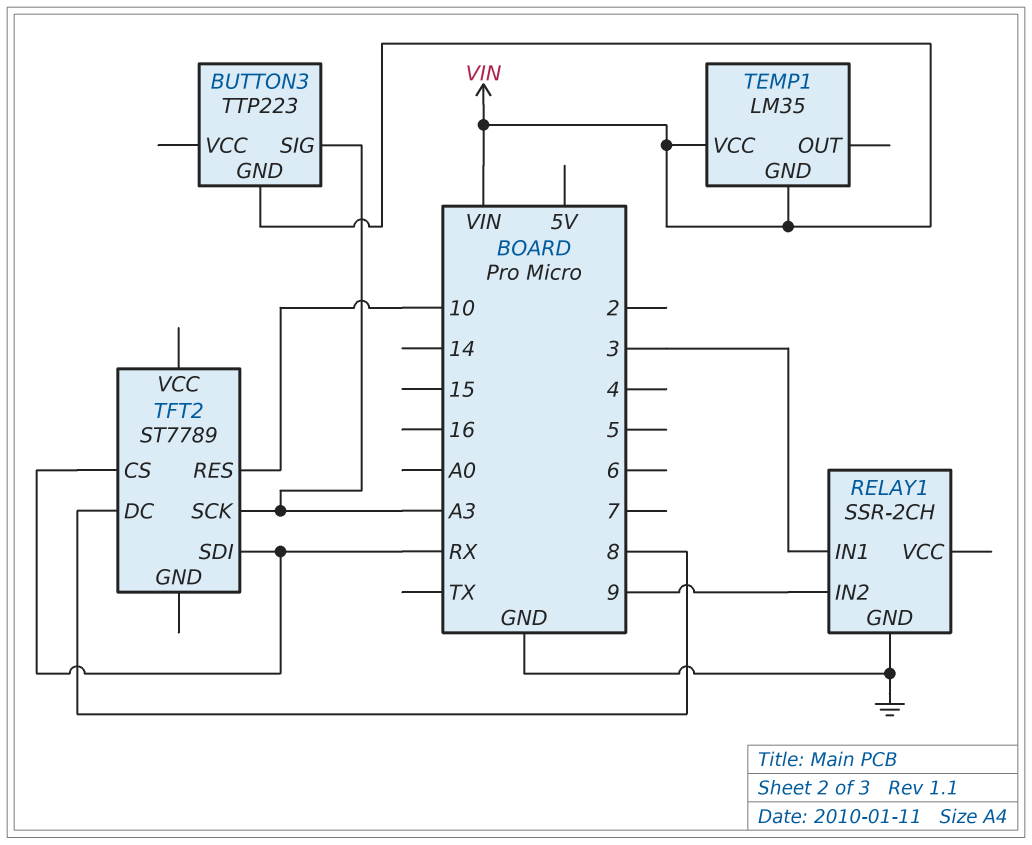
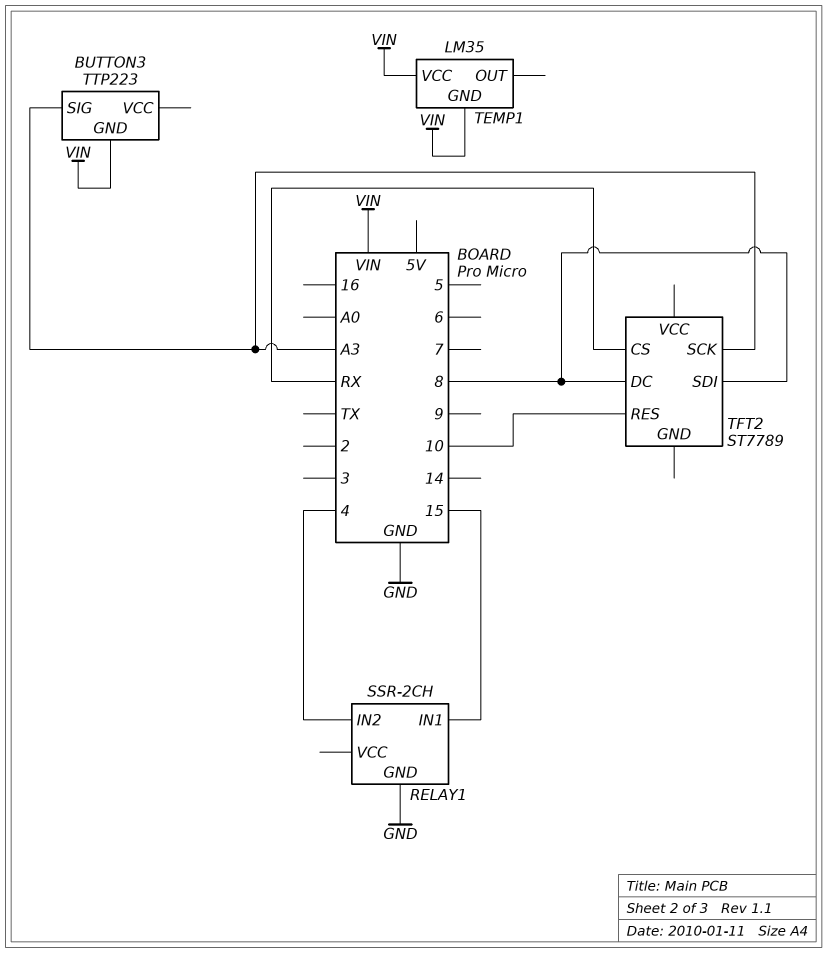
RELAY1 pin IN1: 3 -> 15
RELAY1 pin IN2: 9 -> 4
TFT2 pin SDI: RX -> 8

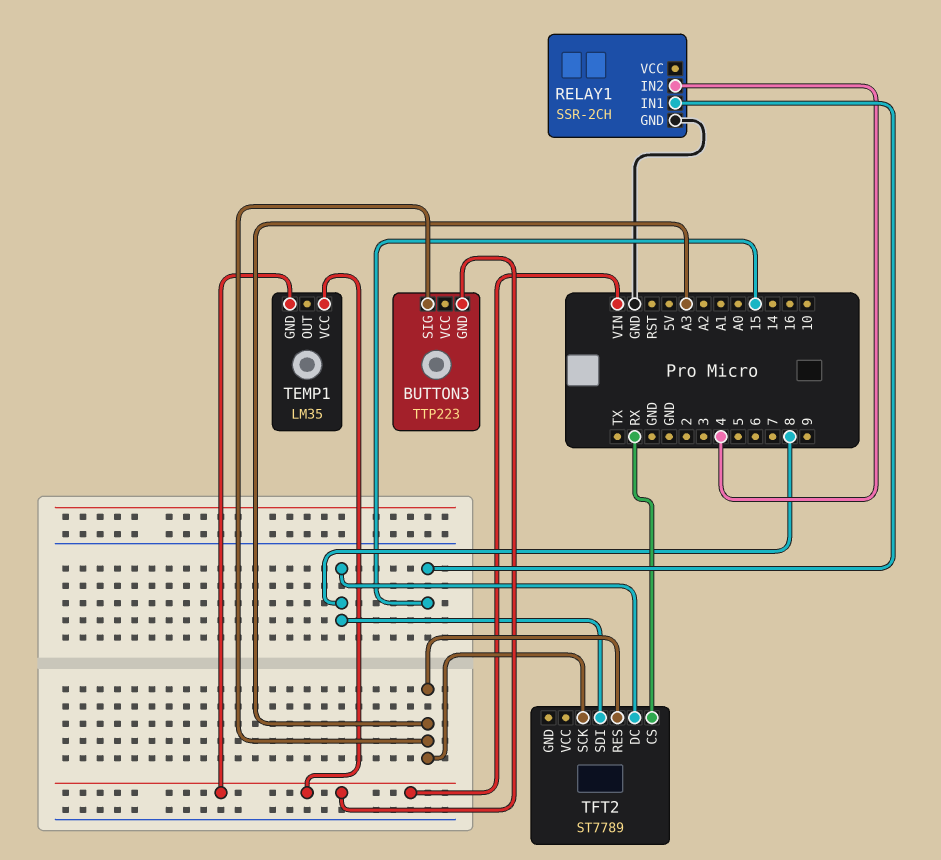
TFT2 pin RES: 10 -> A3

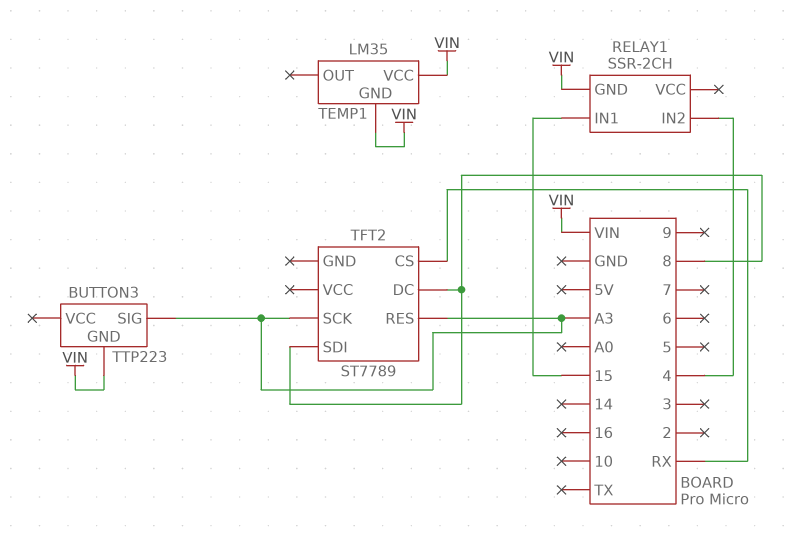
RELAY1 pin GND: GND -> VIN

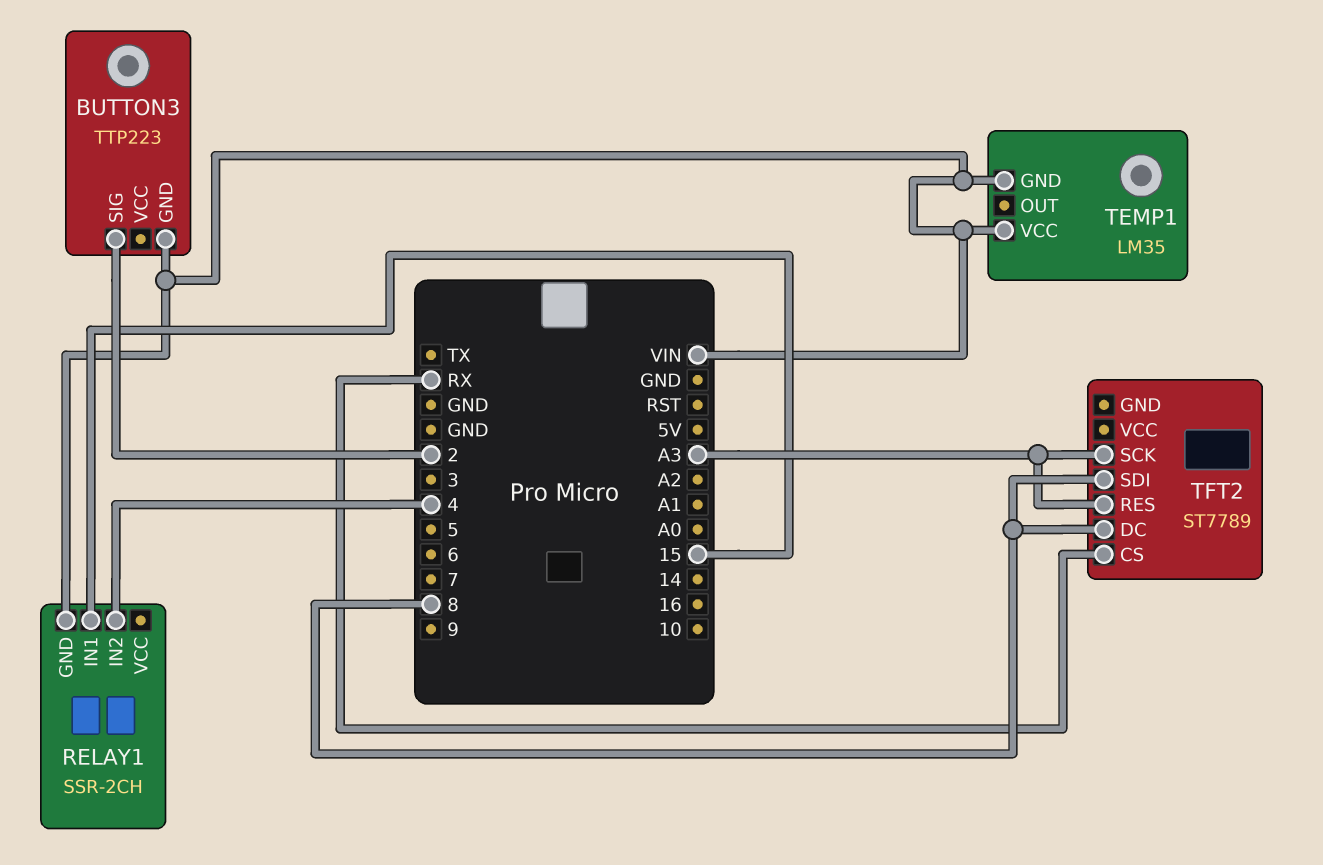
BUTTON3 pin SIG: A3 -> 2

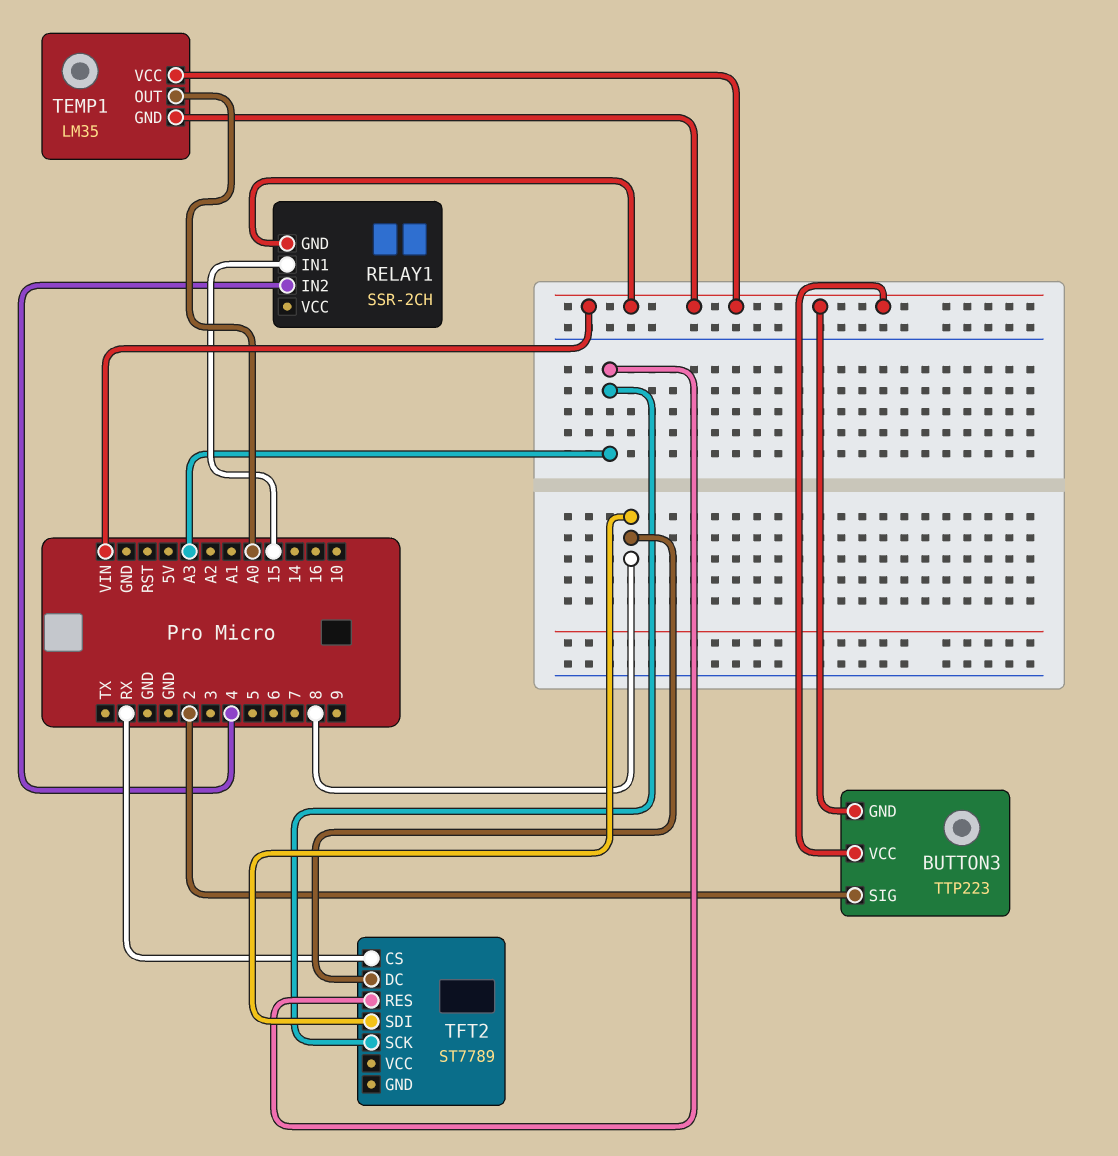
BUTTON3 pin VCC: none -> VIN
TEMP1 pin OUT: none -> A0

